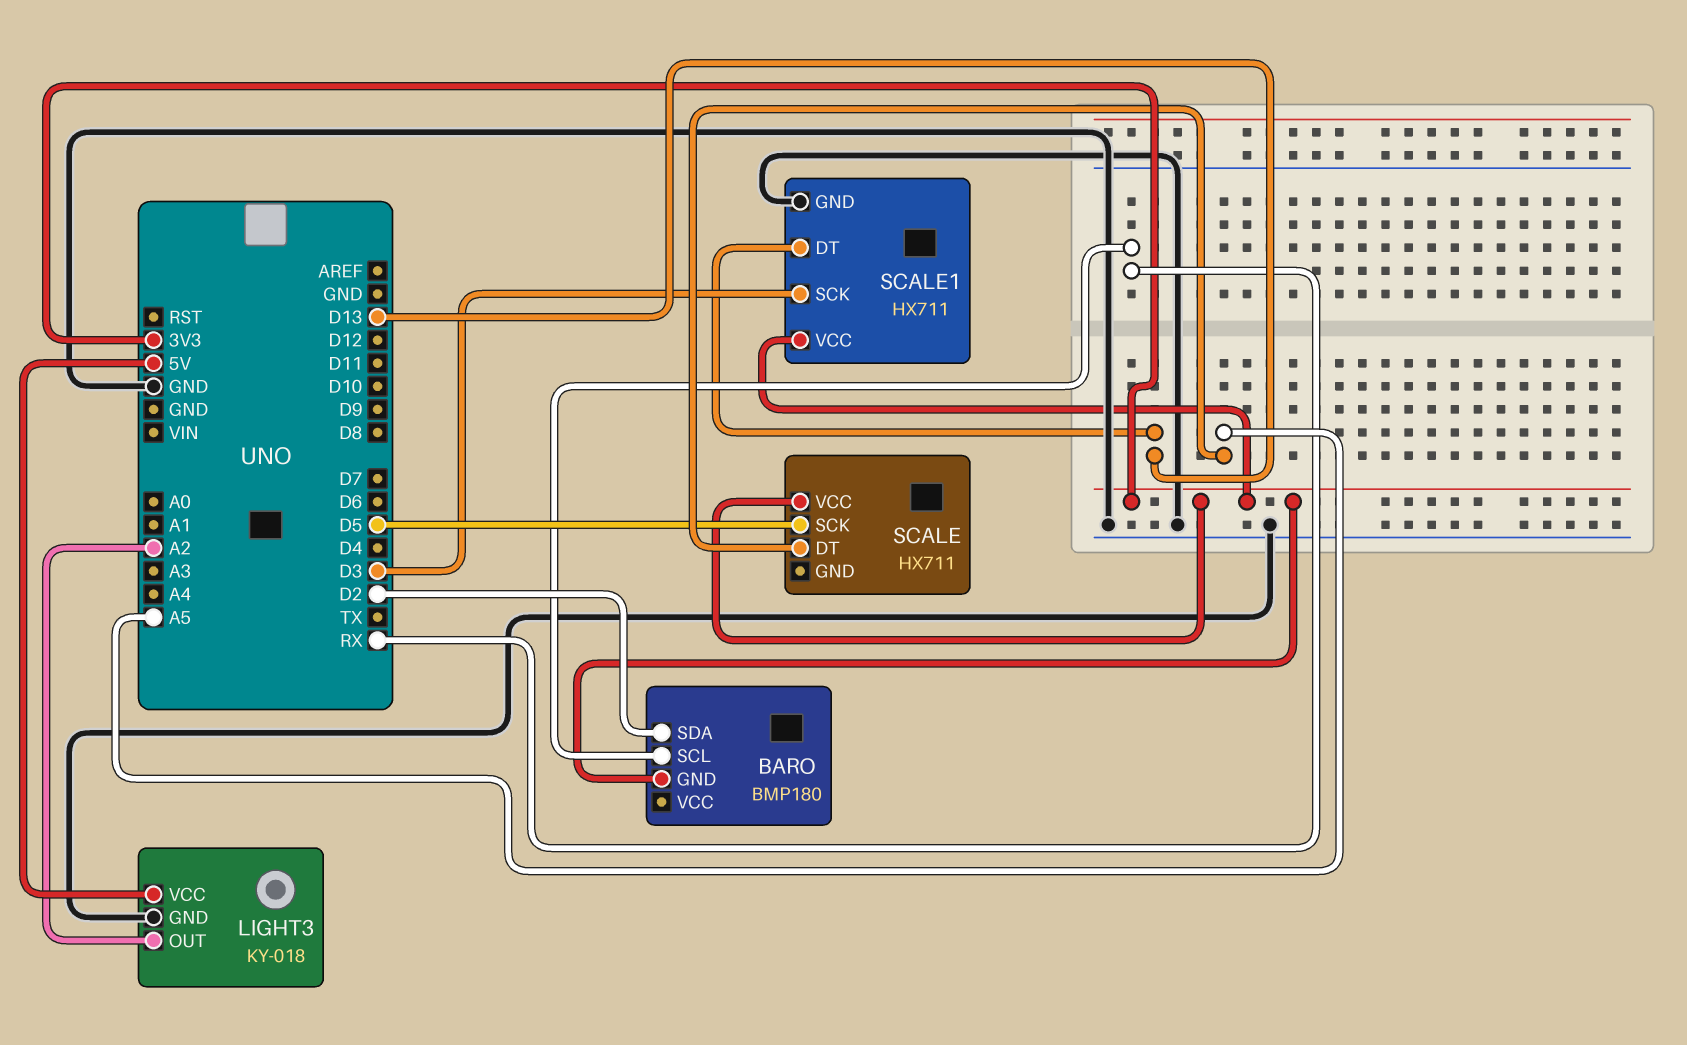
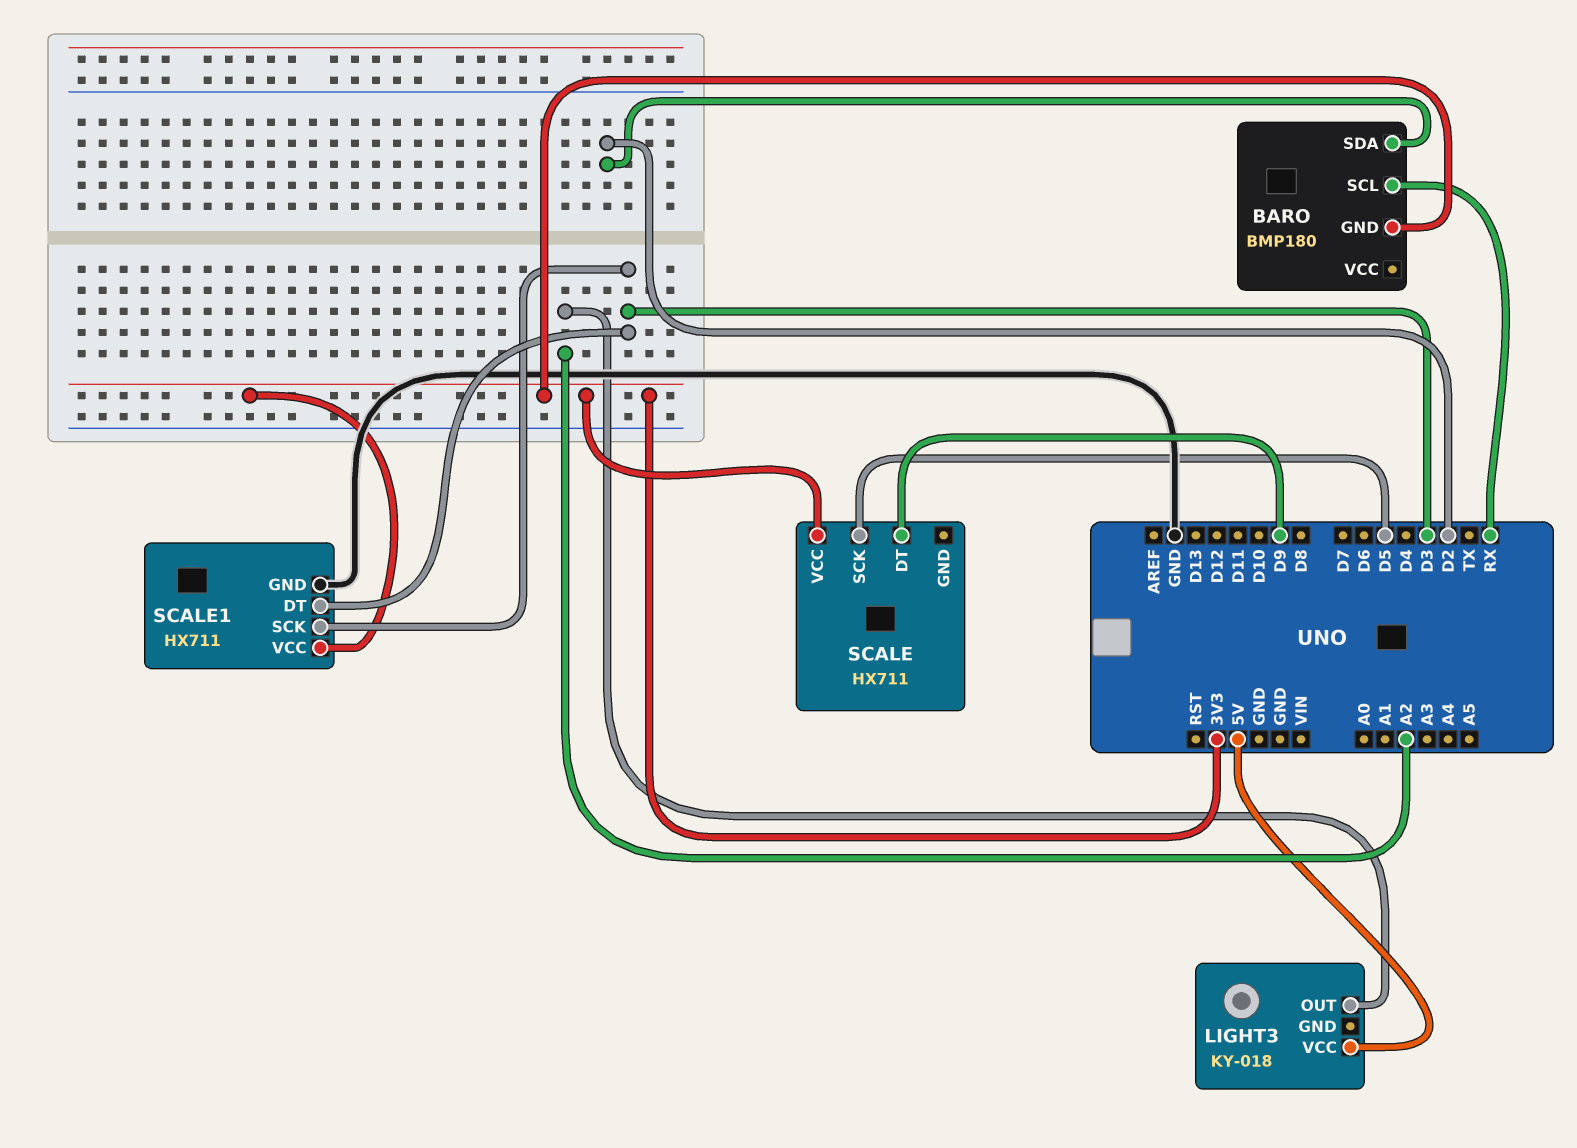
LIGHT3 pin GND: GND -> none
SCALE pin DT: A5 -> D9
SCALE1 pin DT: D13 -> D3

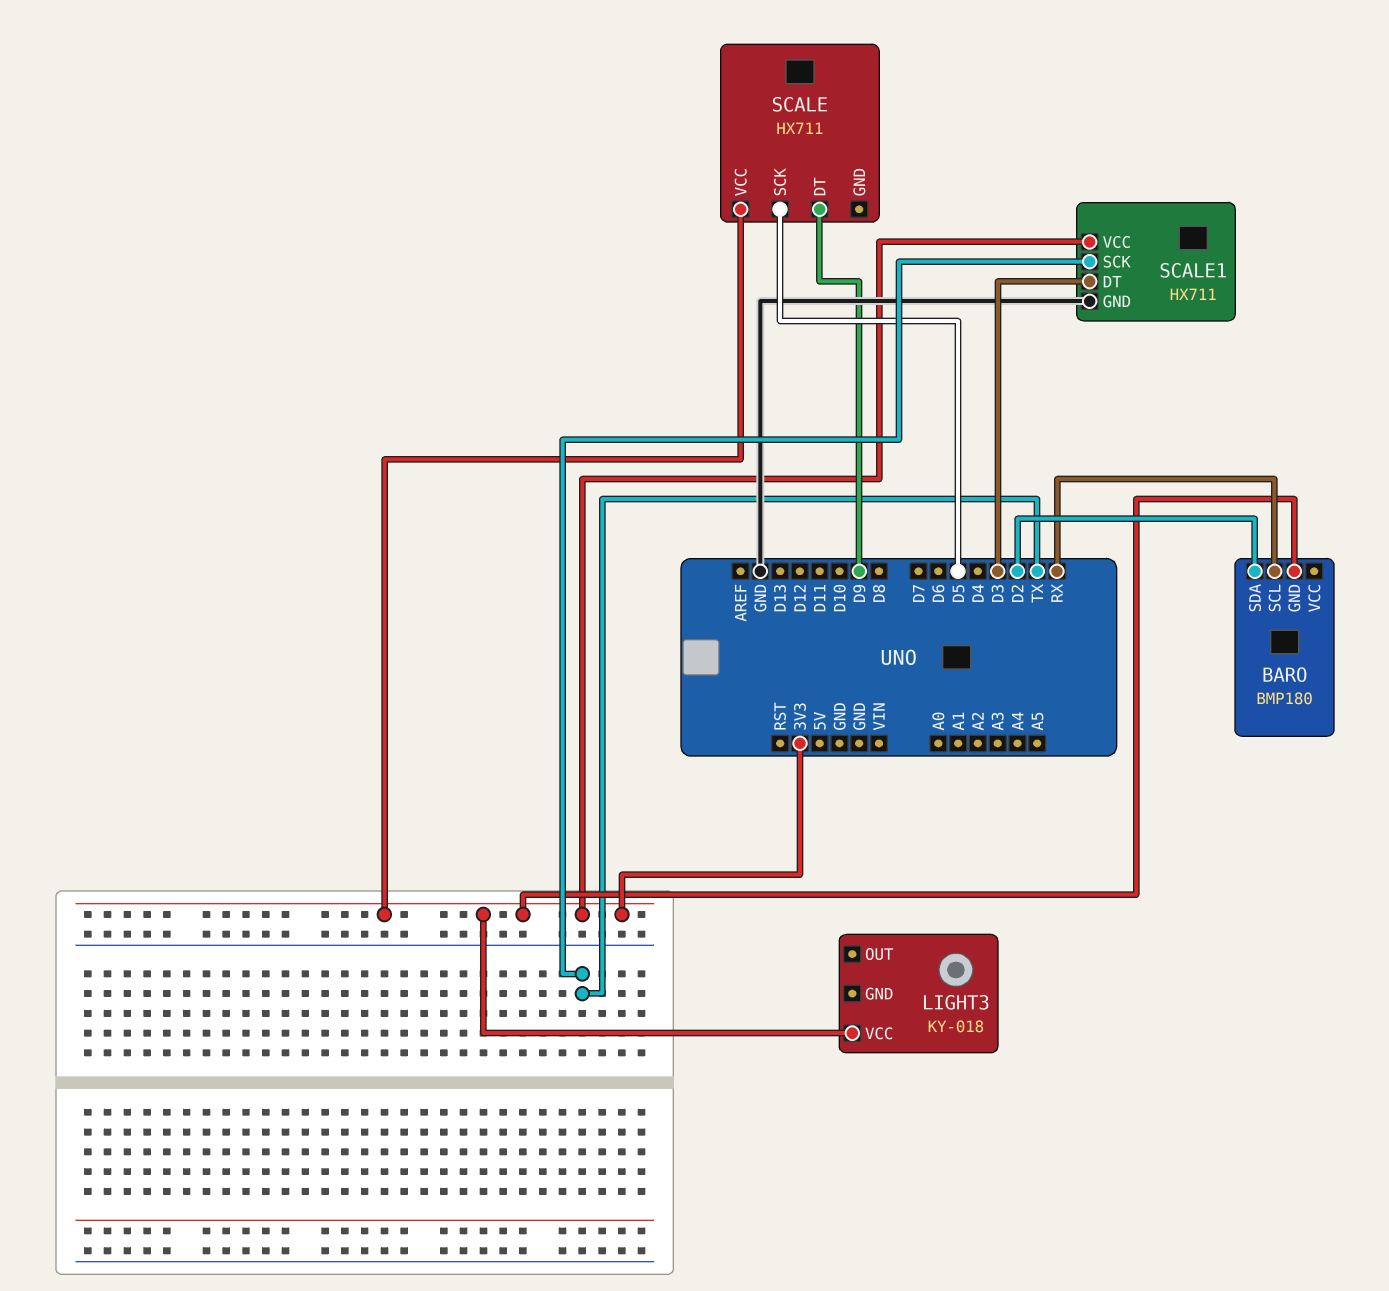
LIGHT3 pin OUT: A2 -> none
LIGHT3 pin VCC: 5V -> 3V3
SCALE1 pin SCK: D3 -> TX

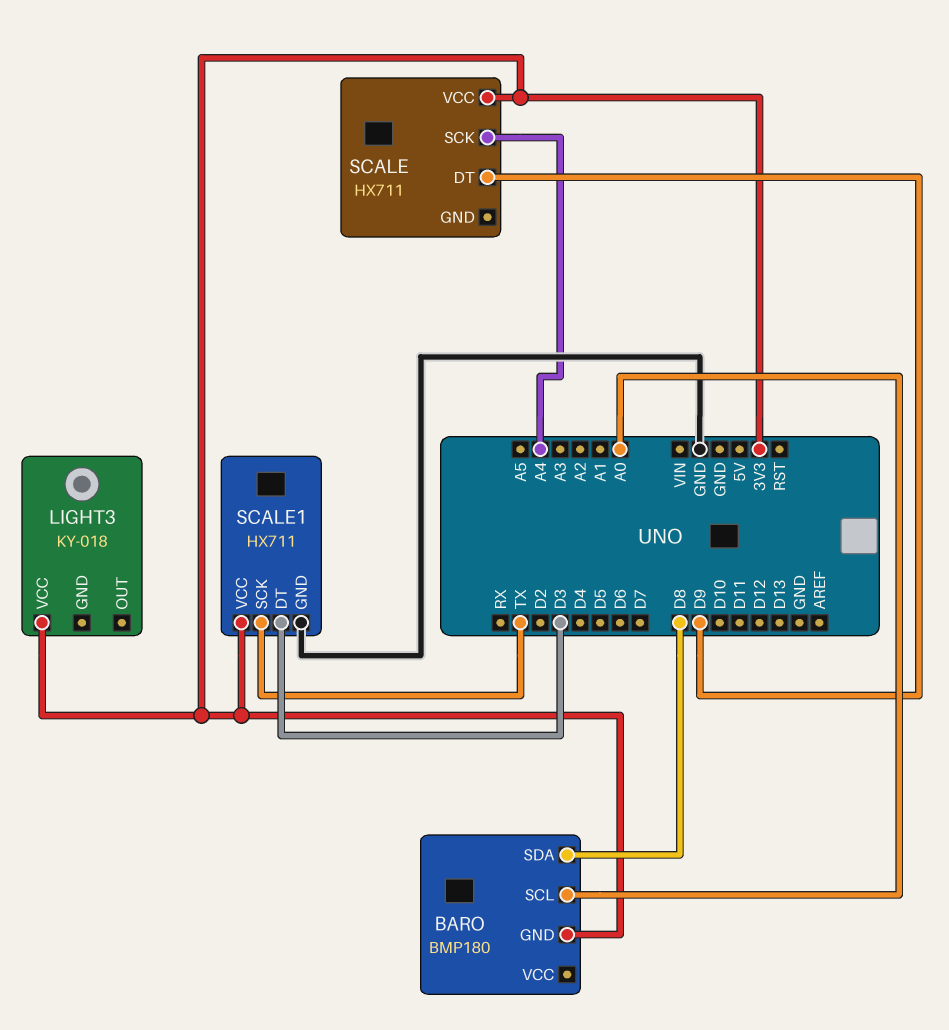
BARO pin SCL: RX -> A0
BARO pin SDA: D2 -> D8
SCALE pin SCK: D5 -> A4

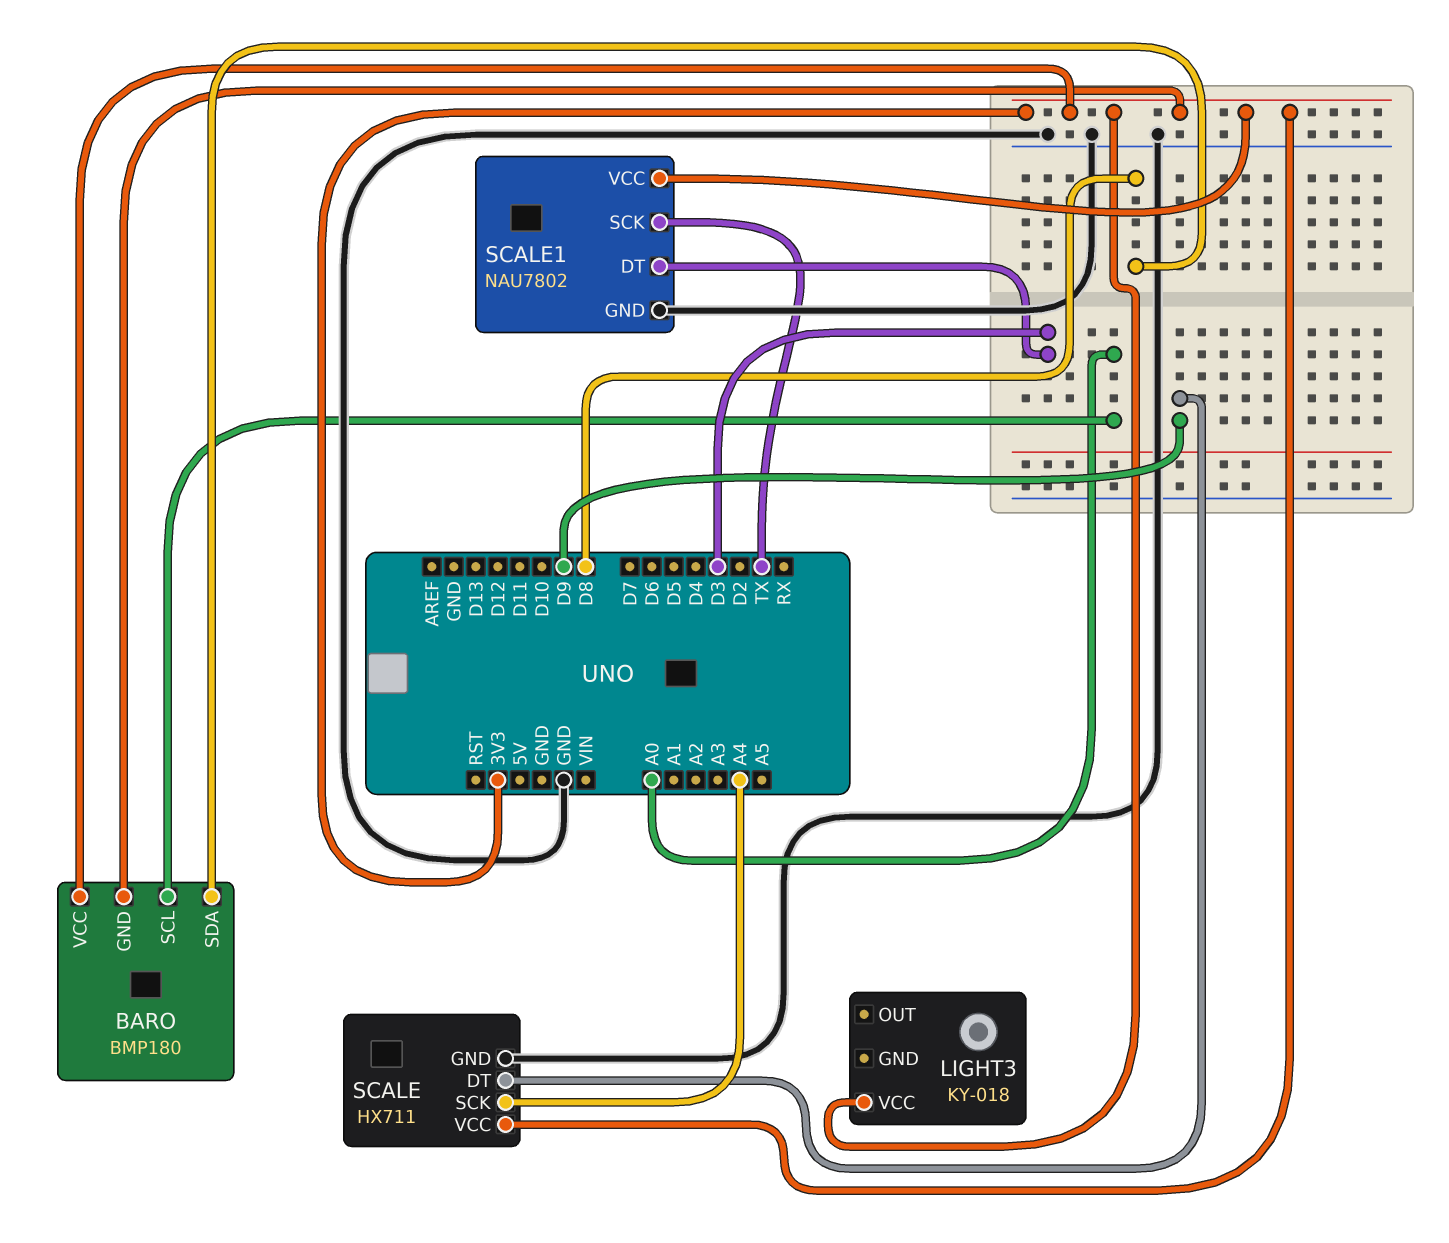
BARO pin VCC: none -> 3V3
SCALE pin GND: none -> GND
SCALE1: HX711 -> NAU7802

